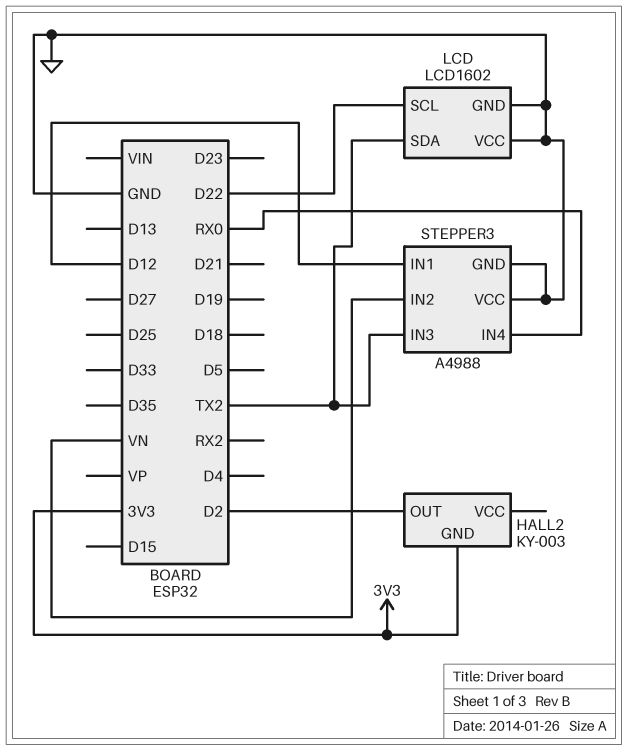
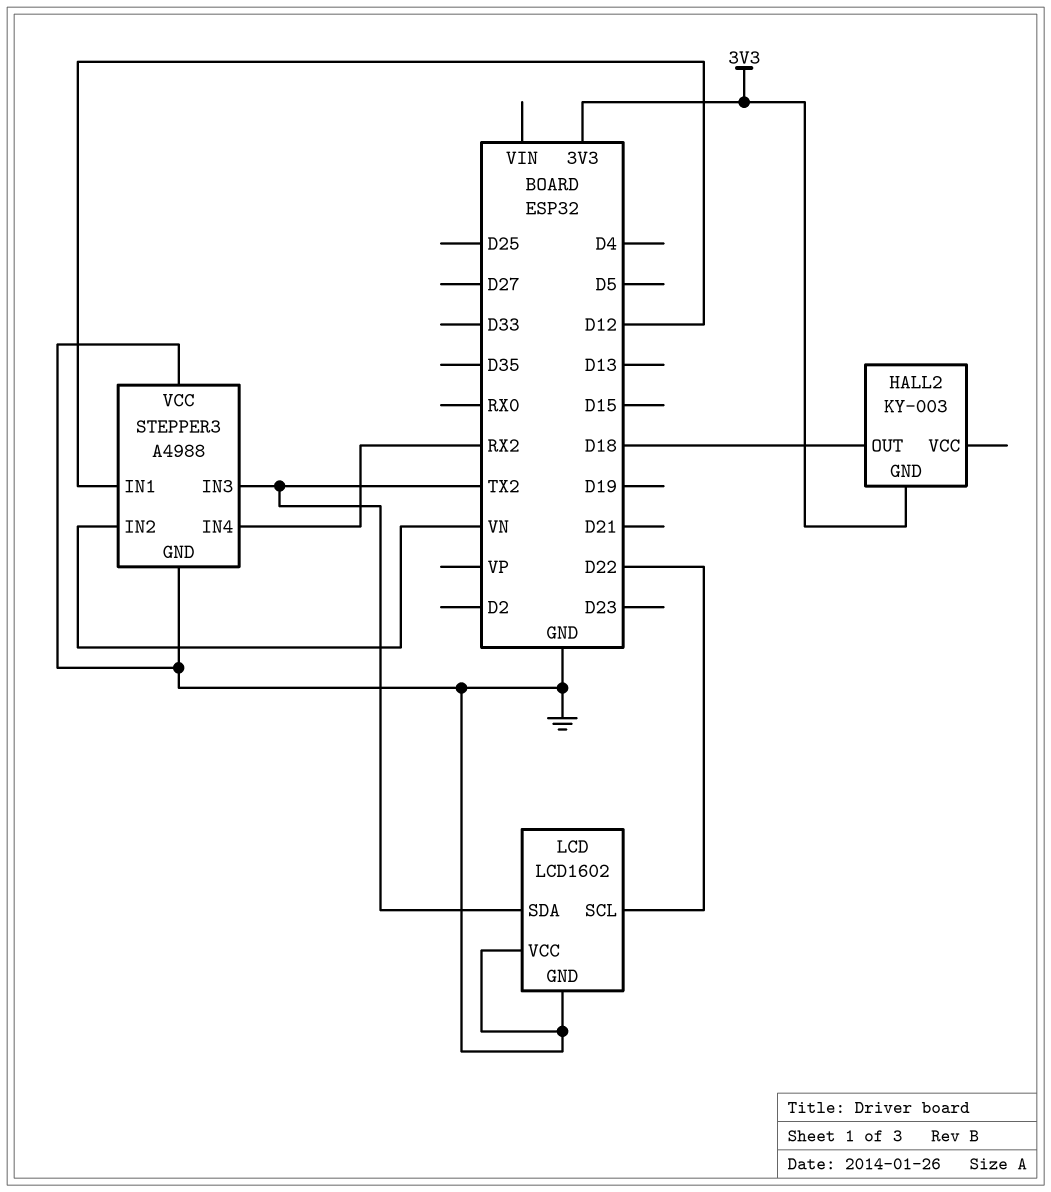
HALL2 pin OUT: D2 -> D18
STEPPER3 pin IN4: RX0 -> RX2

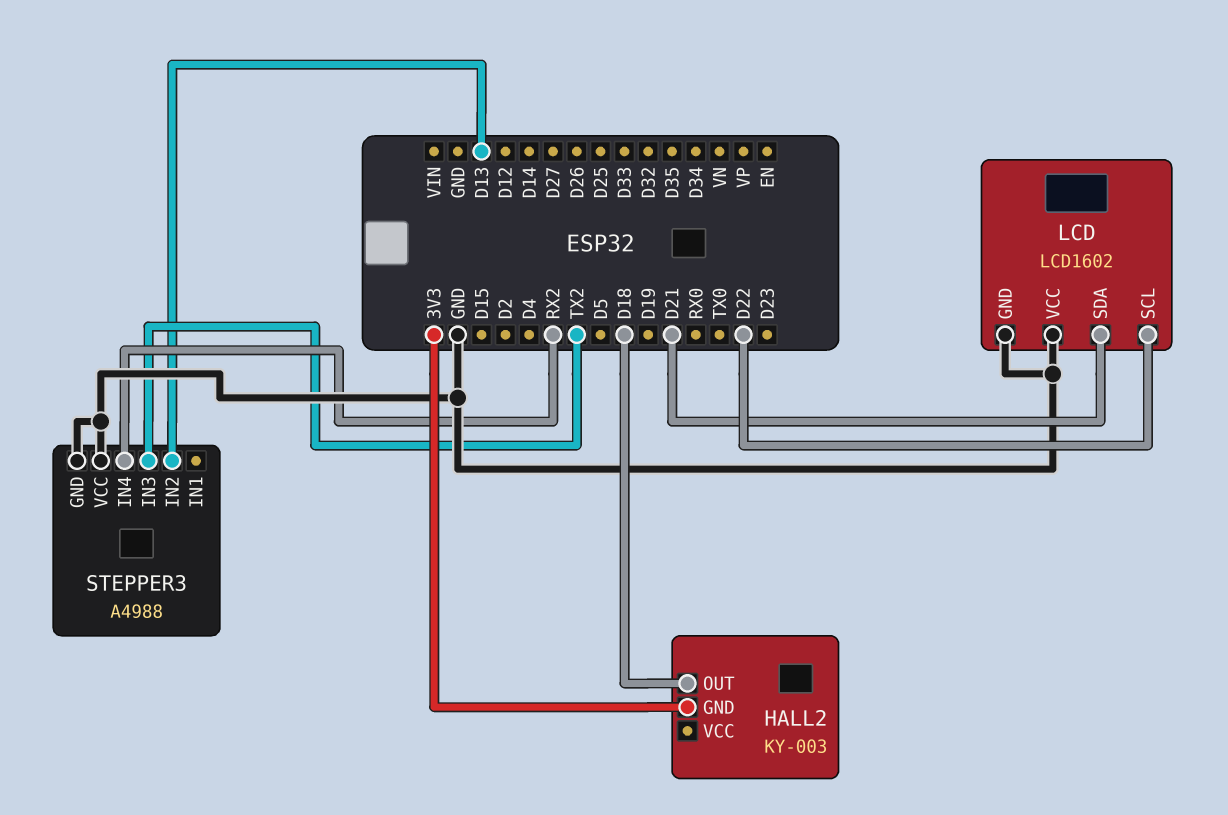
LCD pin SDA: TX2 -> D21
STEPPER3 pin IN1: D12 -> none
STEPPER3 pin IN2: VN -> D13

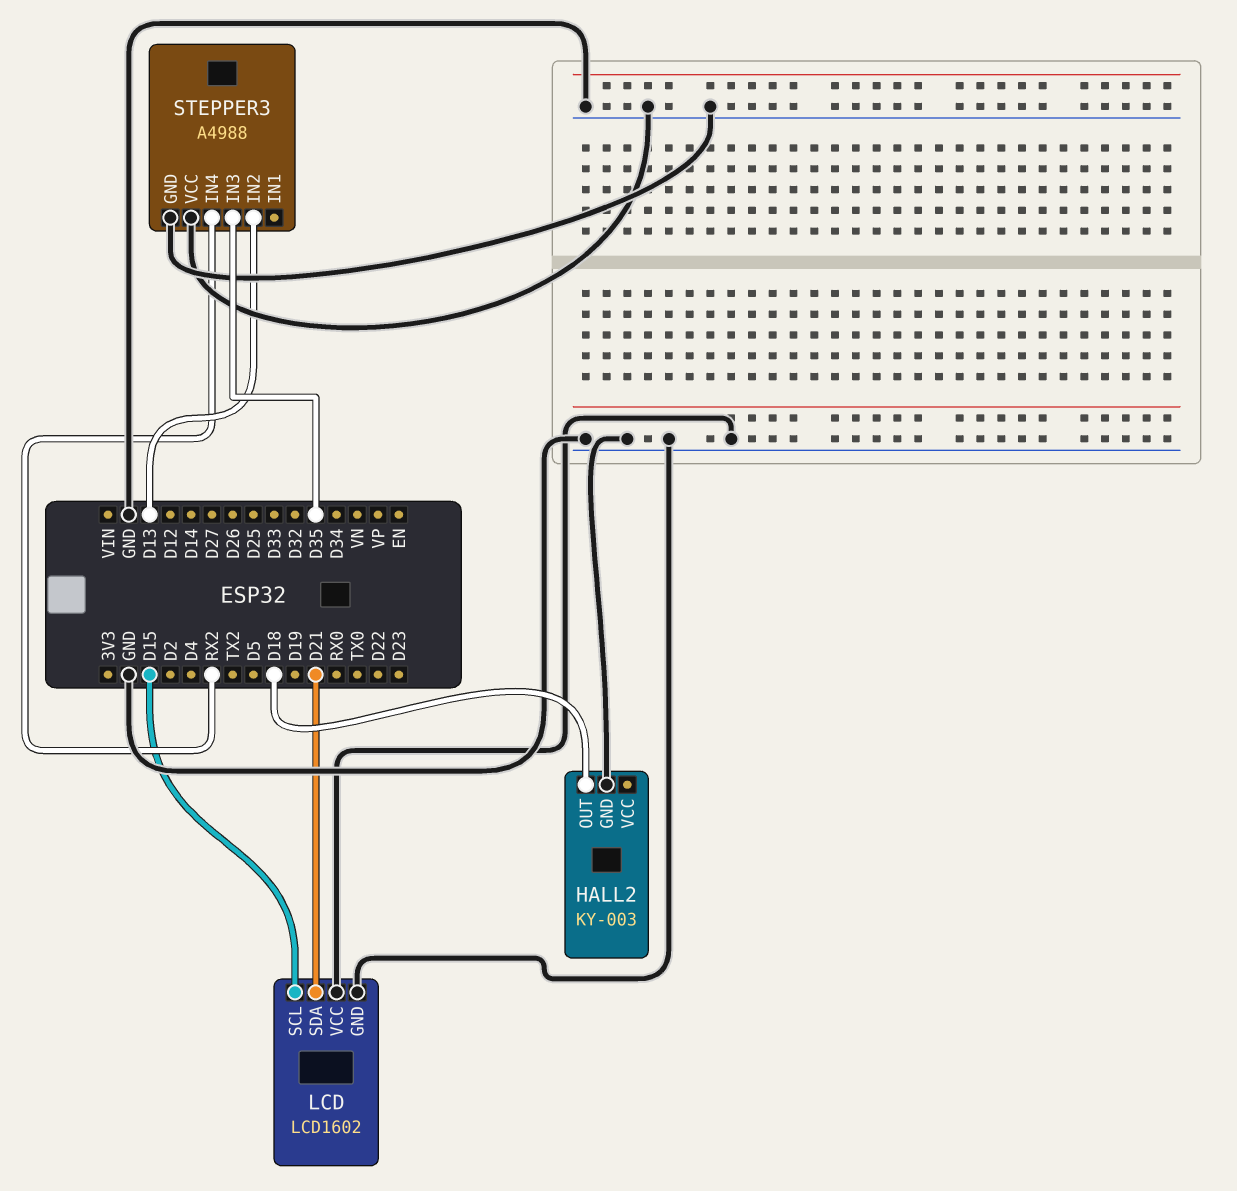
HALL2 pin GND: 3V3 -> GND
LCD pin SCL: D22 -> D15
STEPPER3 pin IN3: TX2 -> D35

